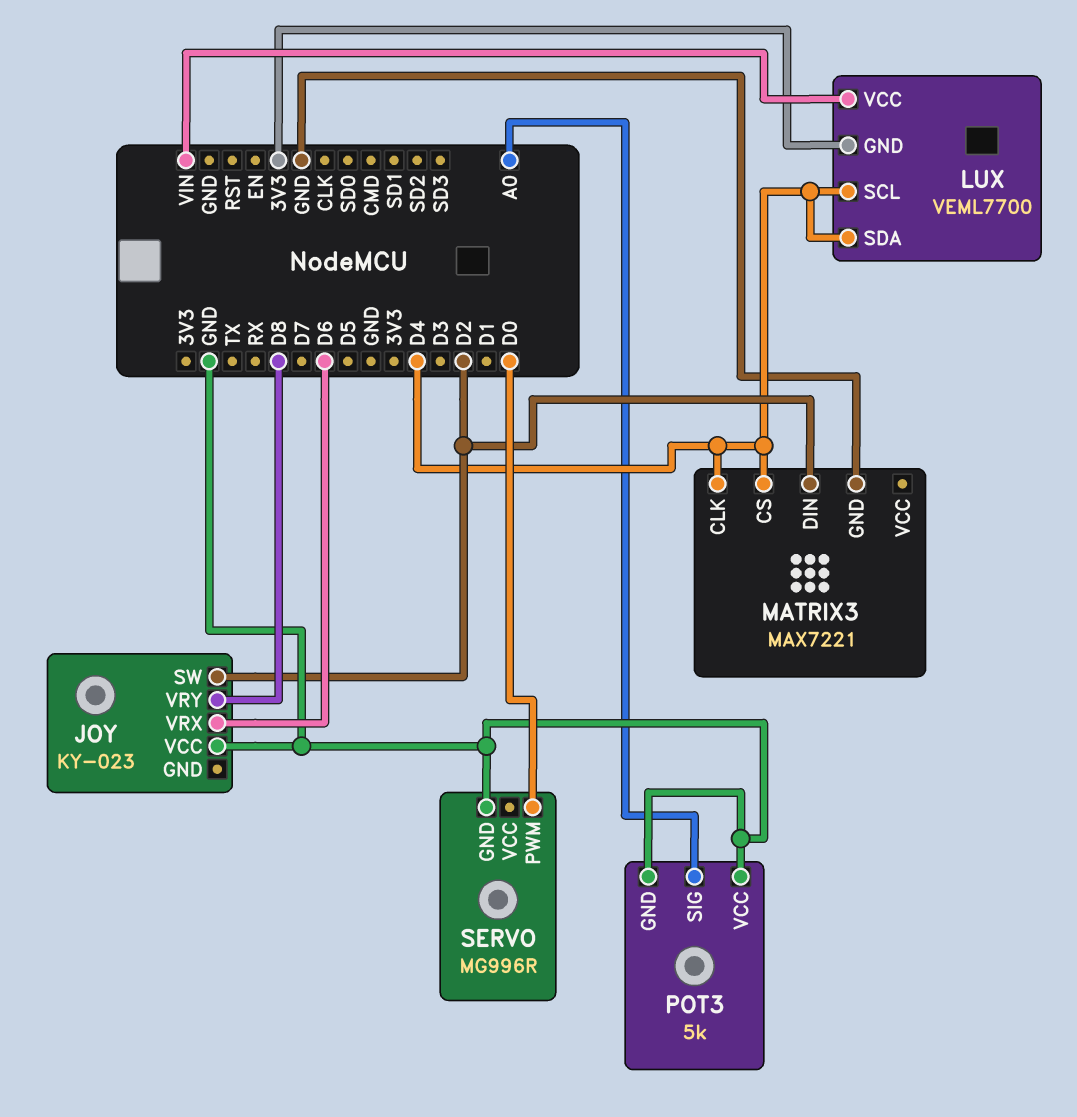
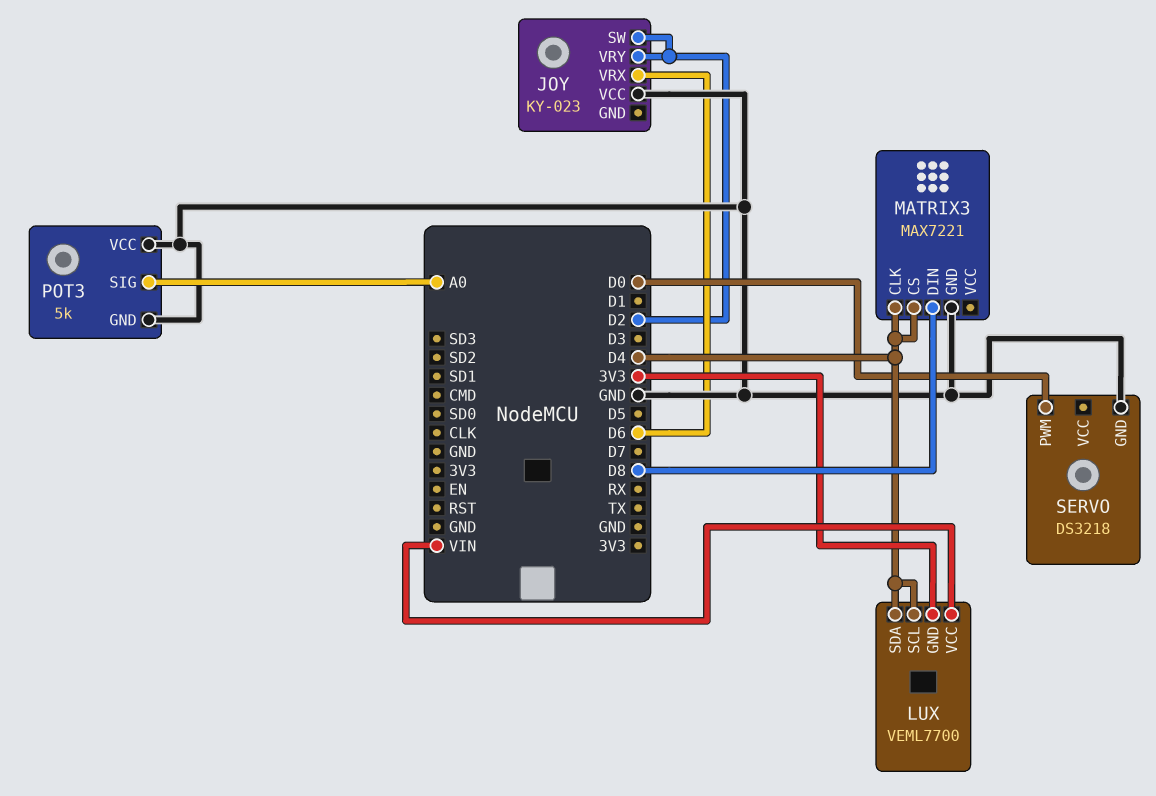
JOY pin VRY: D8 -> D2
MATRIX3 pin DIN: D2 -> D8
SERVO: MG996R -> DS3218

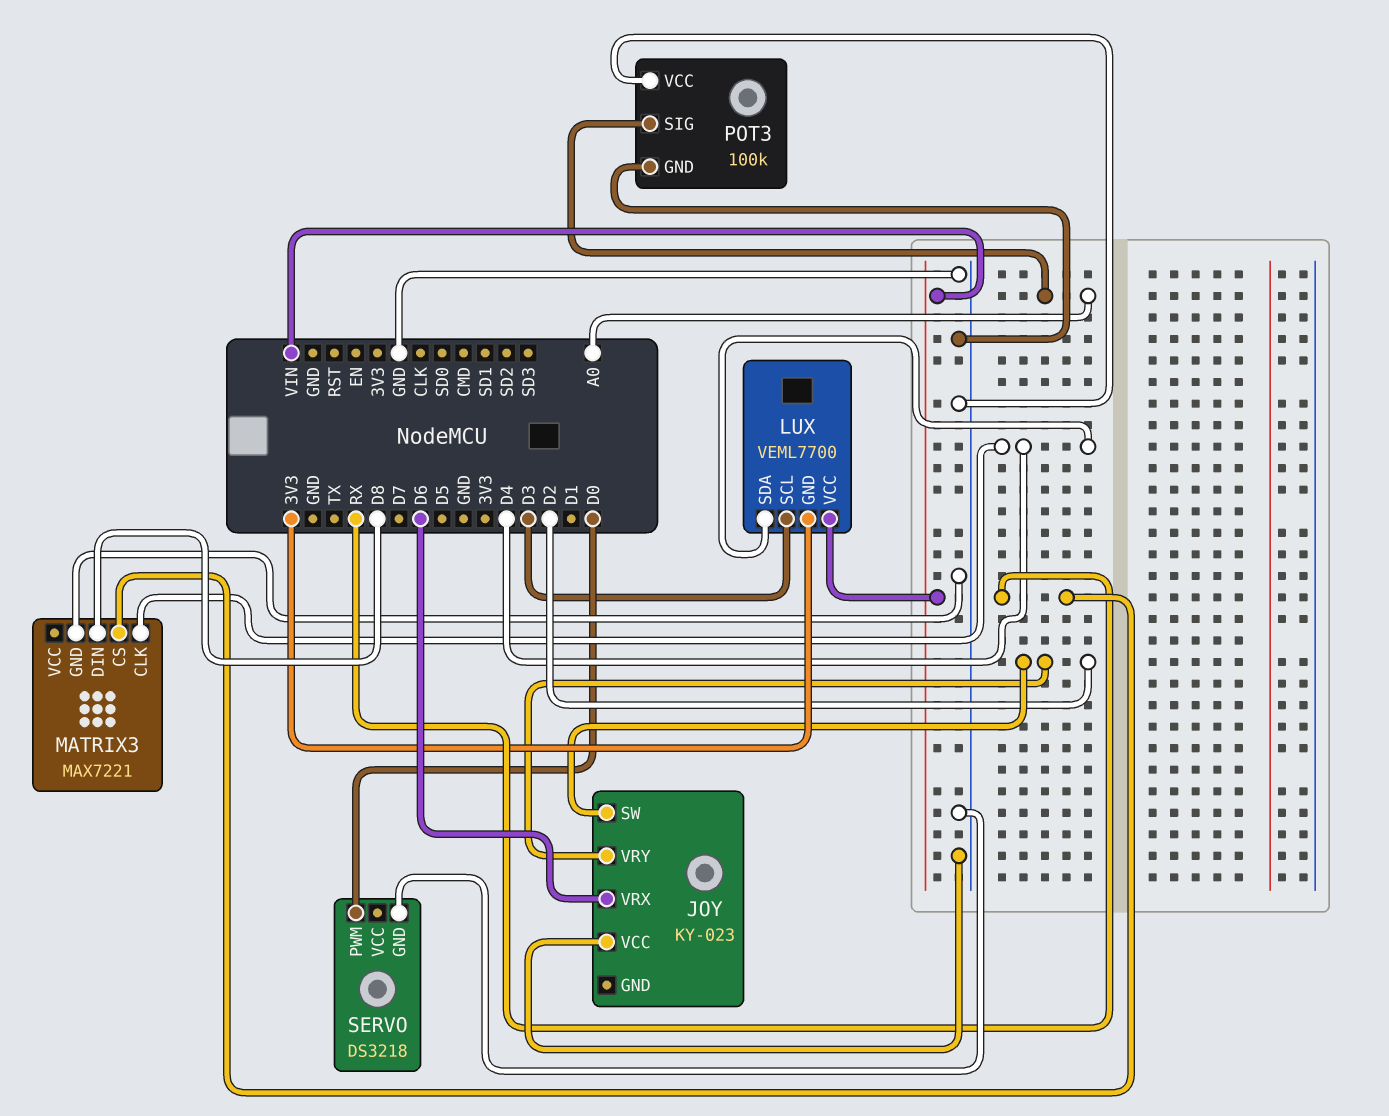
LUX pin SCL: D4 -> D3
MATRIX3 pin CS: D4 -> RX
POT3: 5k -> 100k

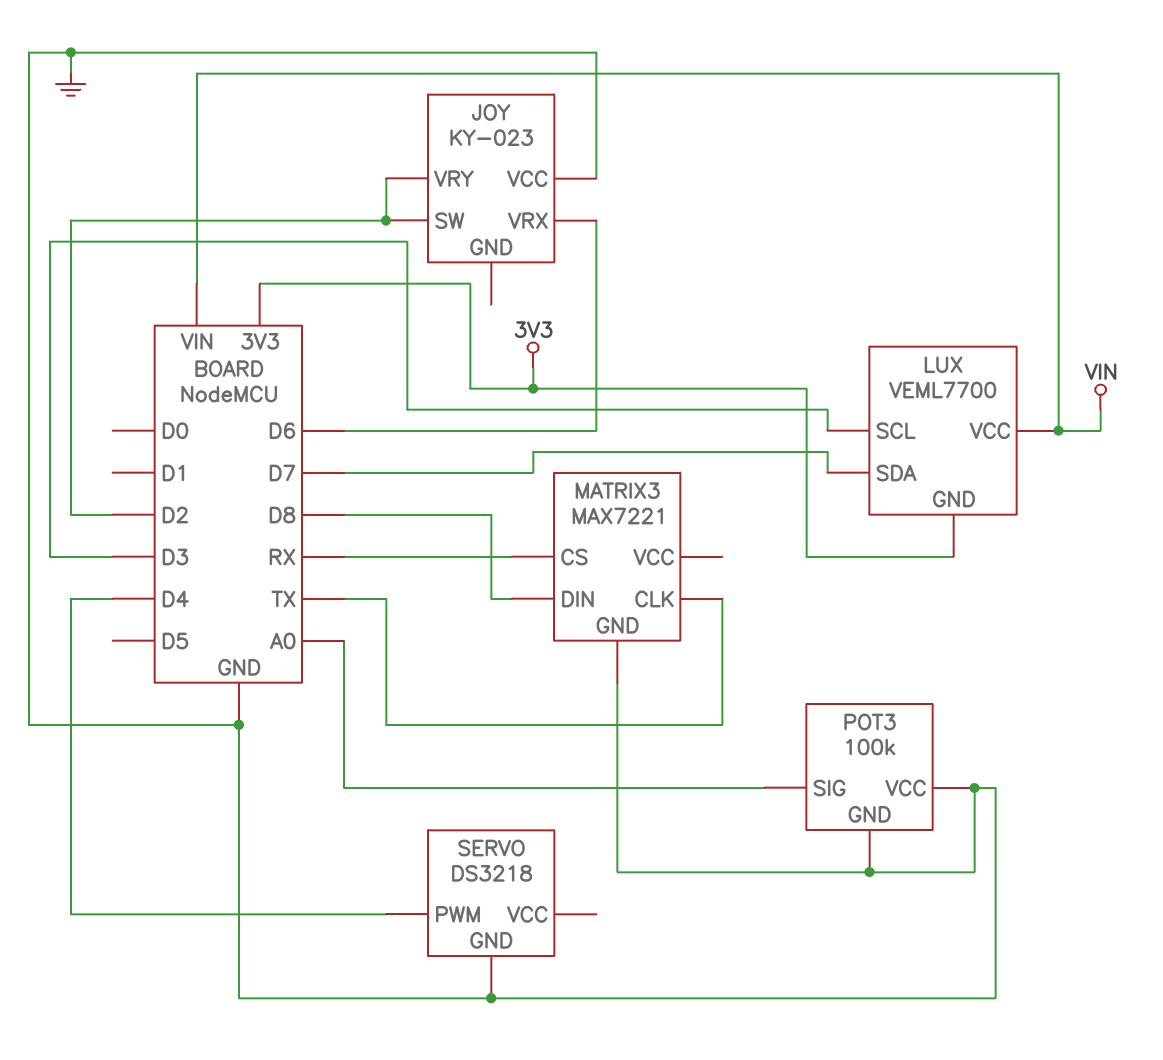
LUX pin SDA: D4 -> D7
MATRIX3 pin CLK: D4 -> TX
SERVO pin PWM: D0 -> D4

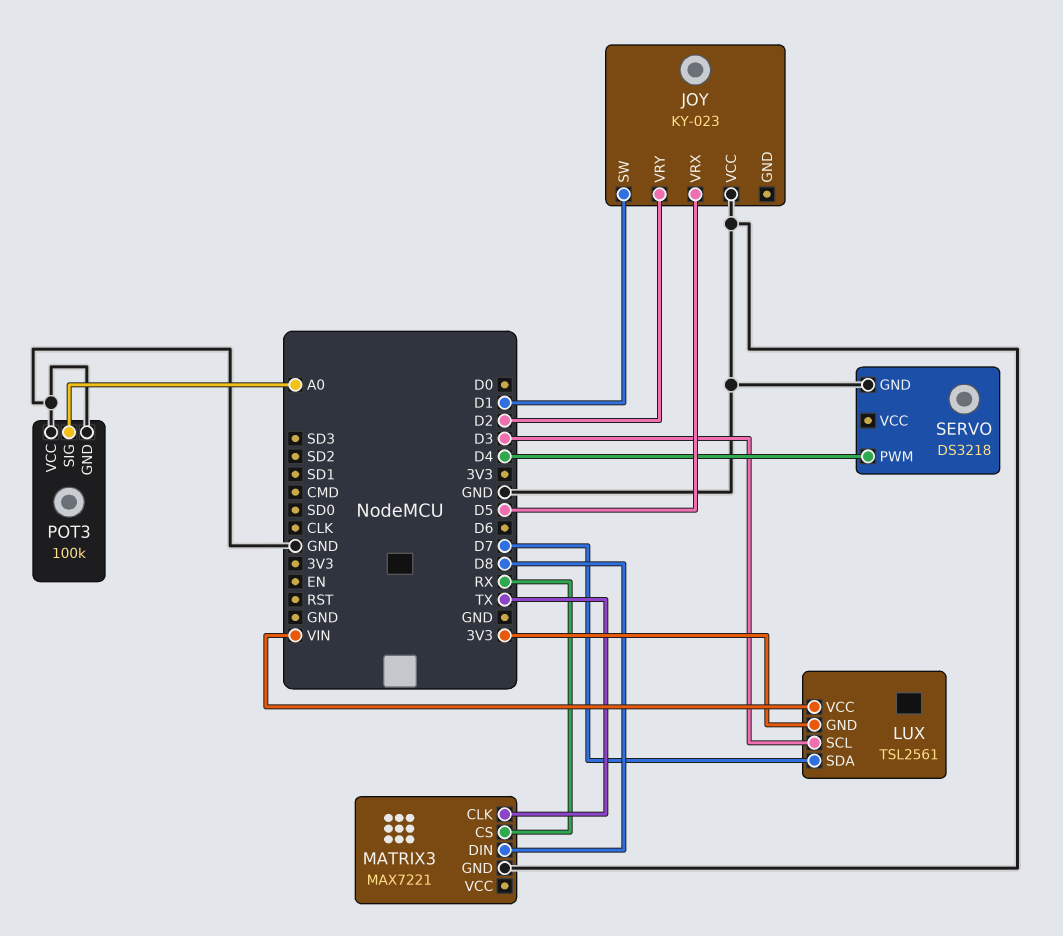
JOY pin SW: D2 -> D1
JOY pin VRX: D6 -> D5
LUX: VEML7700 -> TSL2561

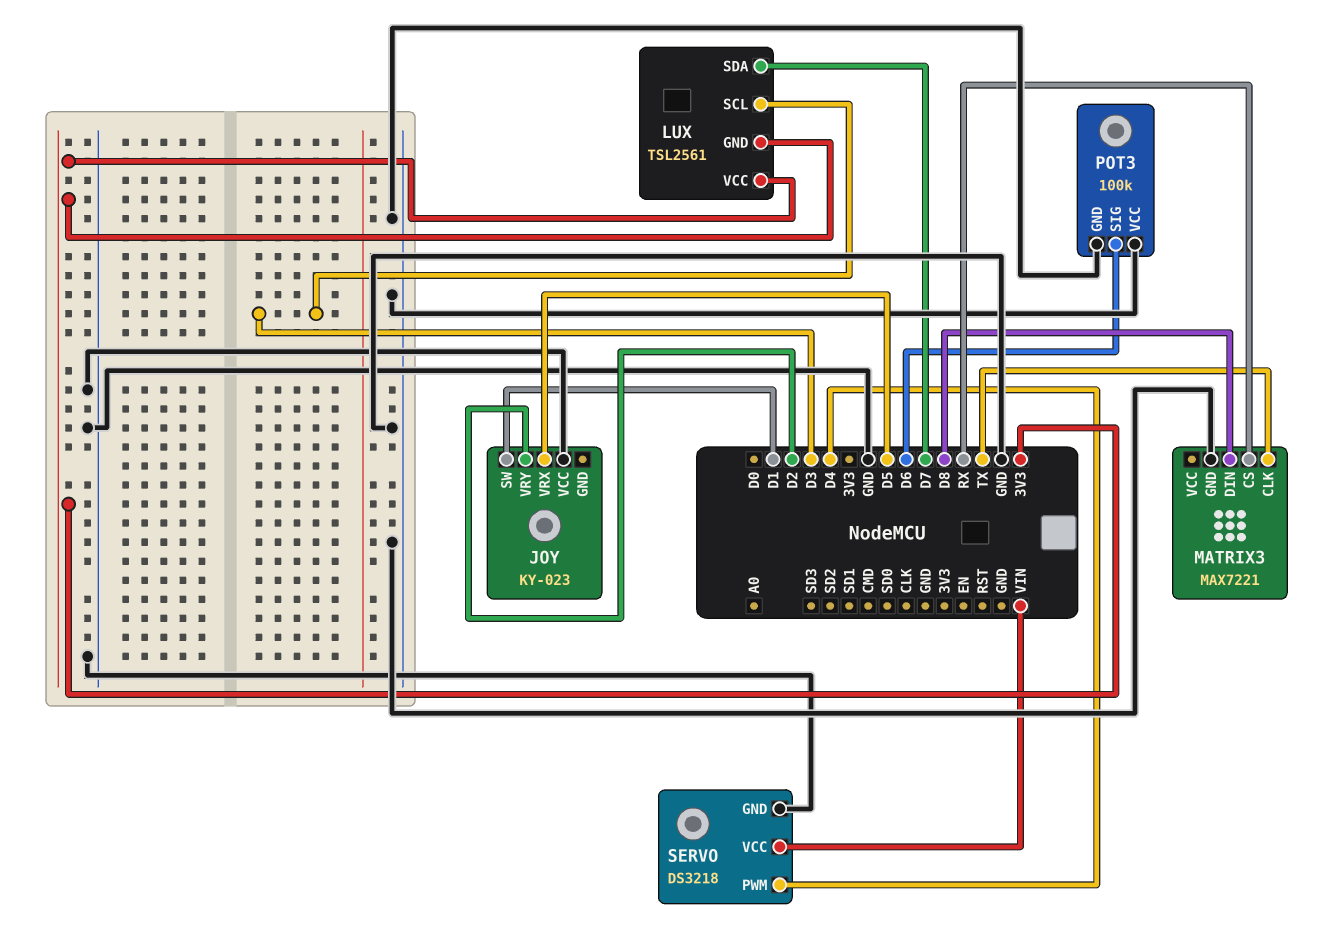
LUX pin VCC: VIN -> 3V3
POT3 pin SIG: A0 -> D6
SERVO pin VCC: none -> VIN

